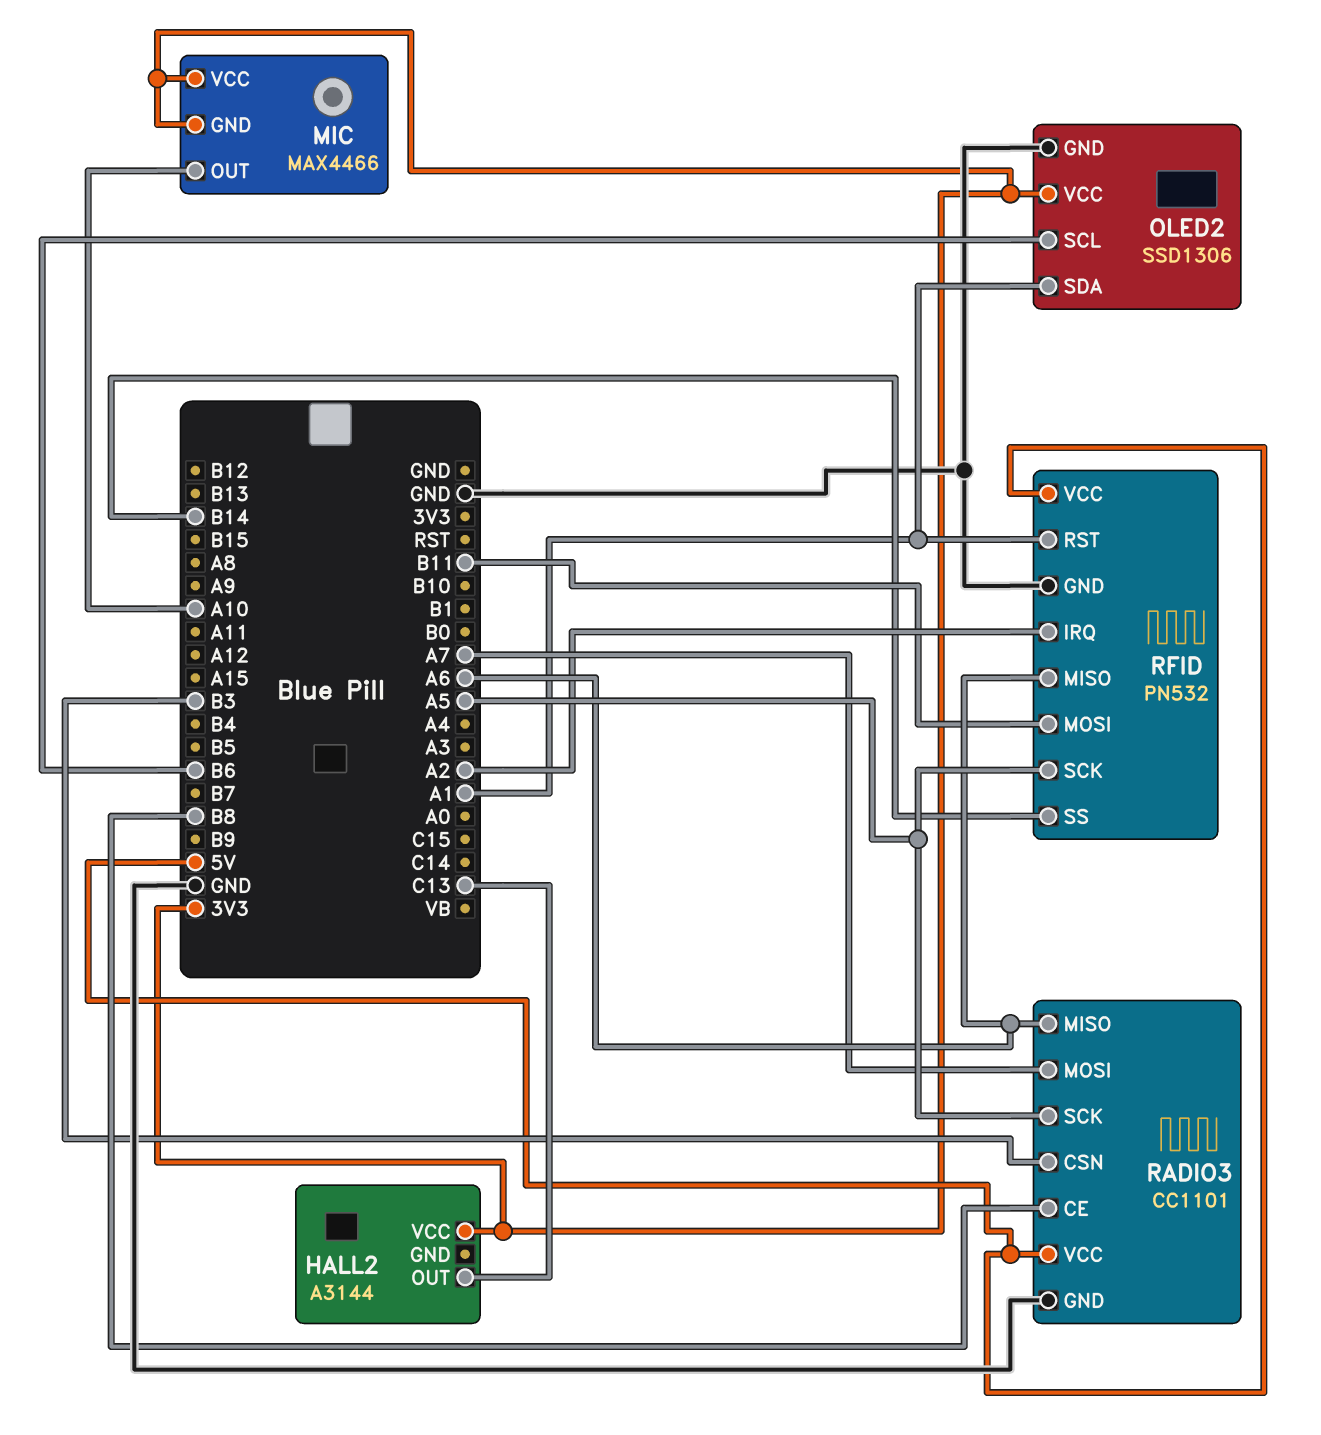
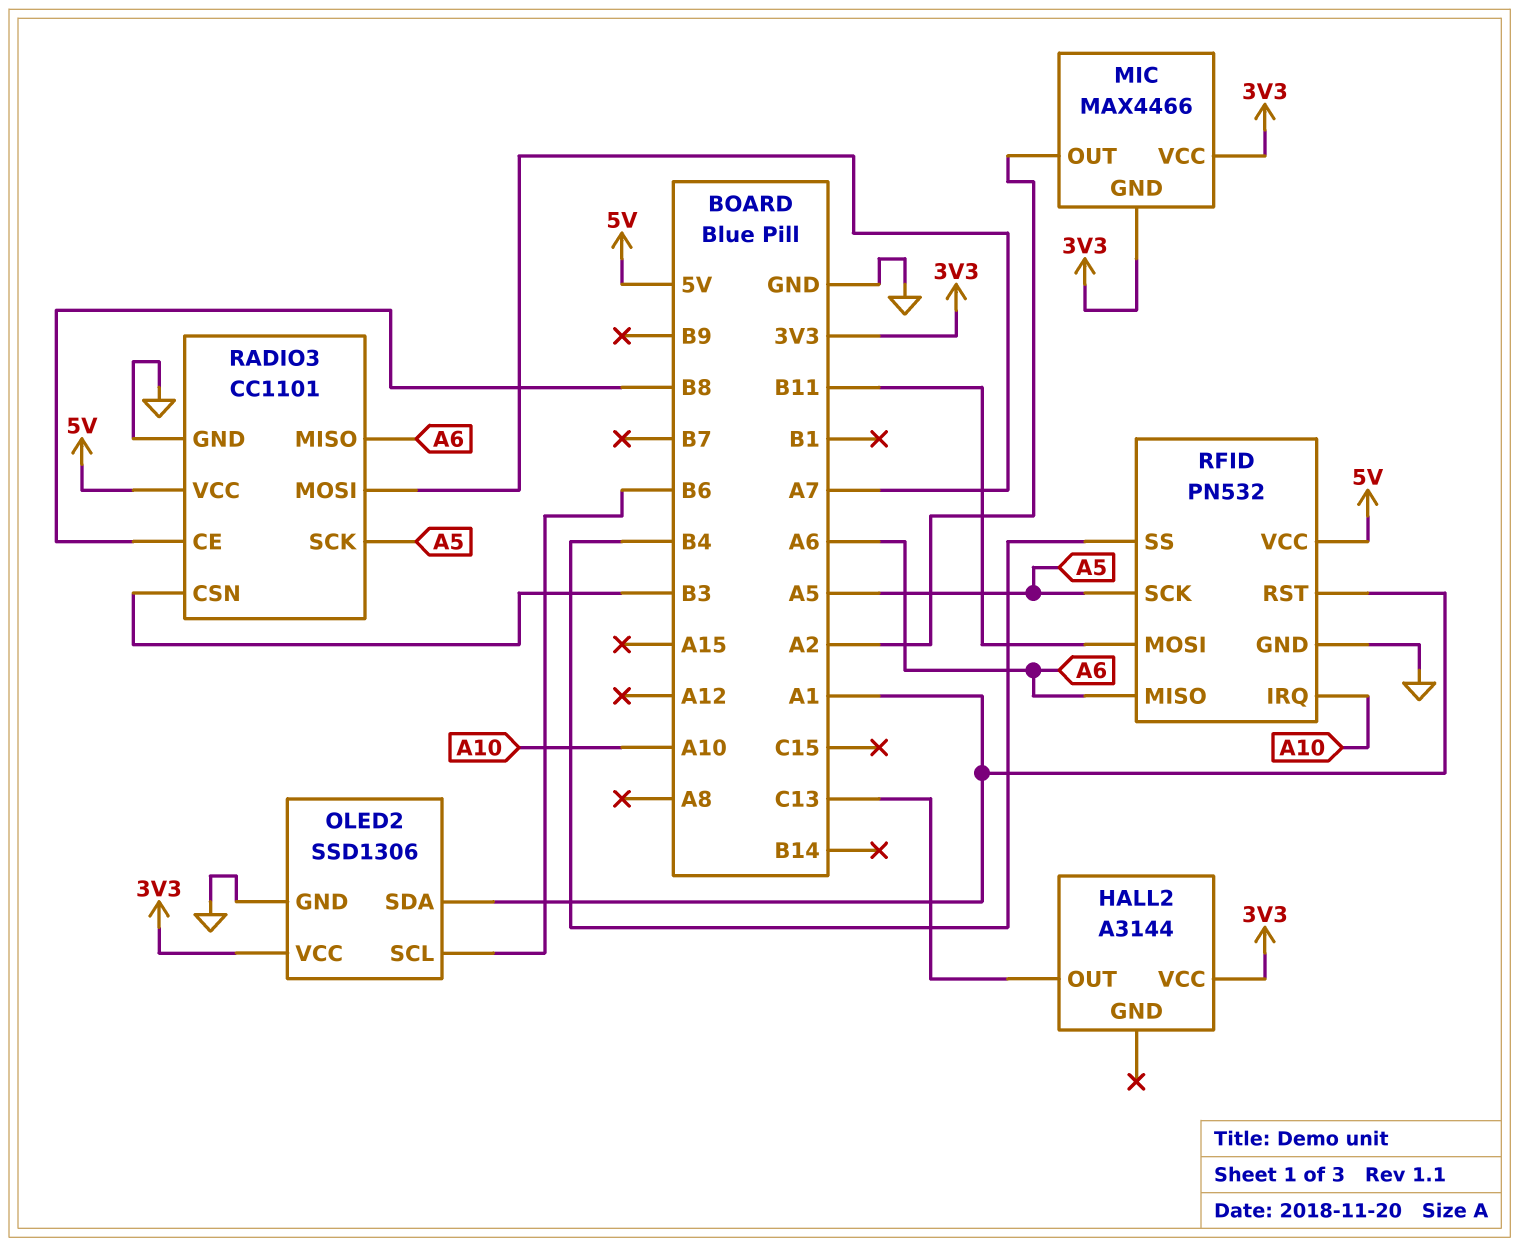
MIC pin OUT: A10 -> A2
RFID pin IRQ: A2 -> A10
RFID pin SS: B14 -> B4

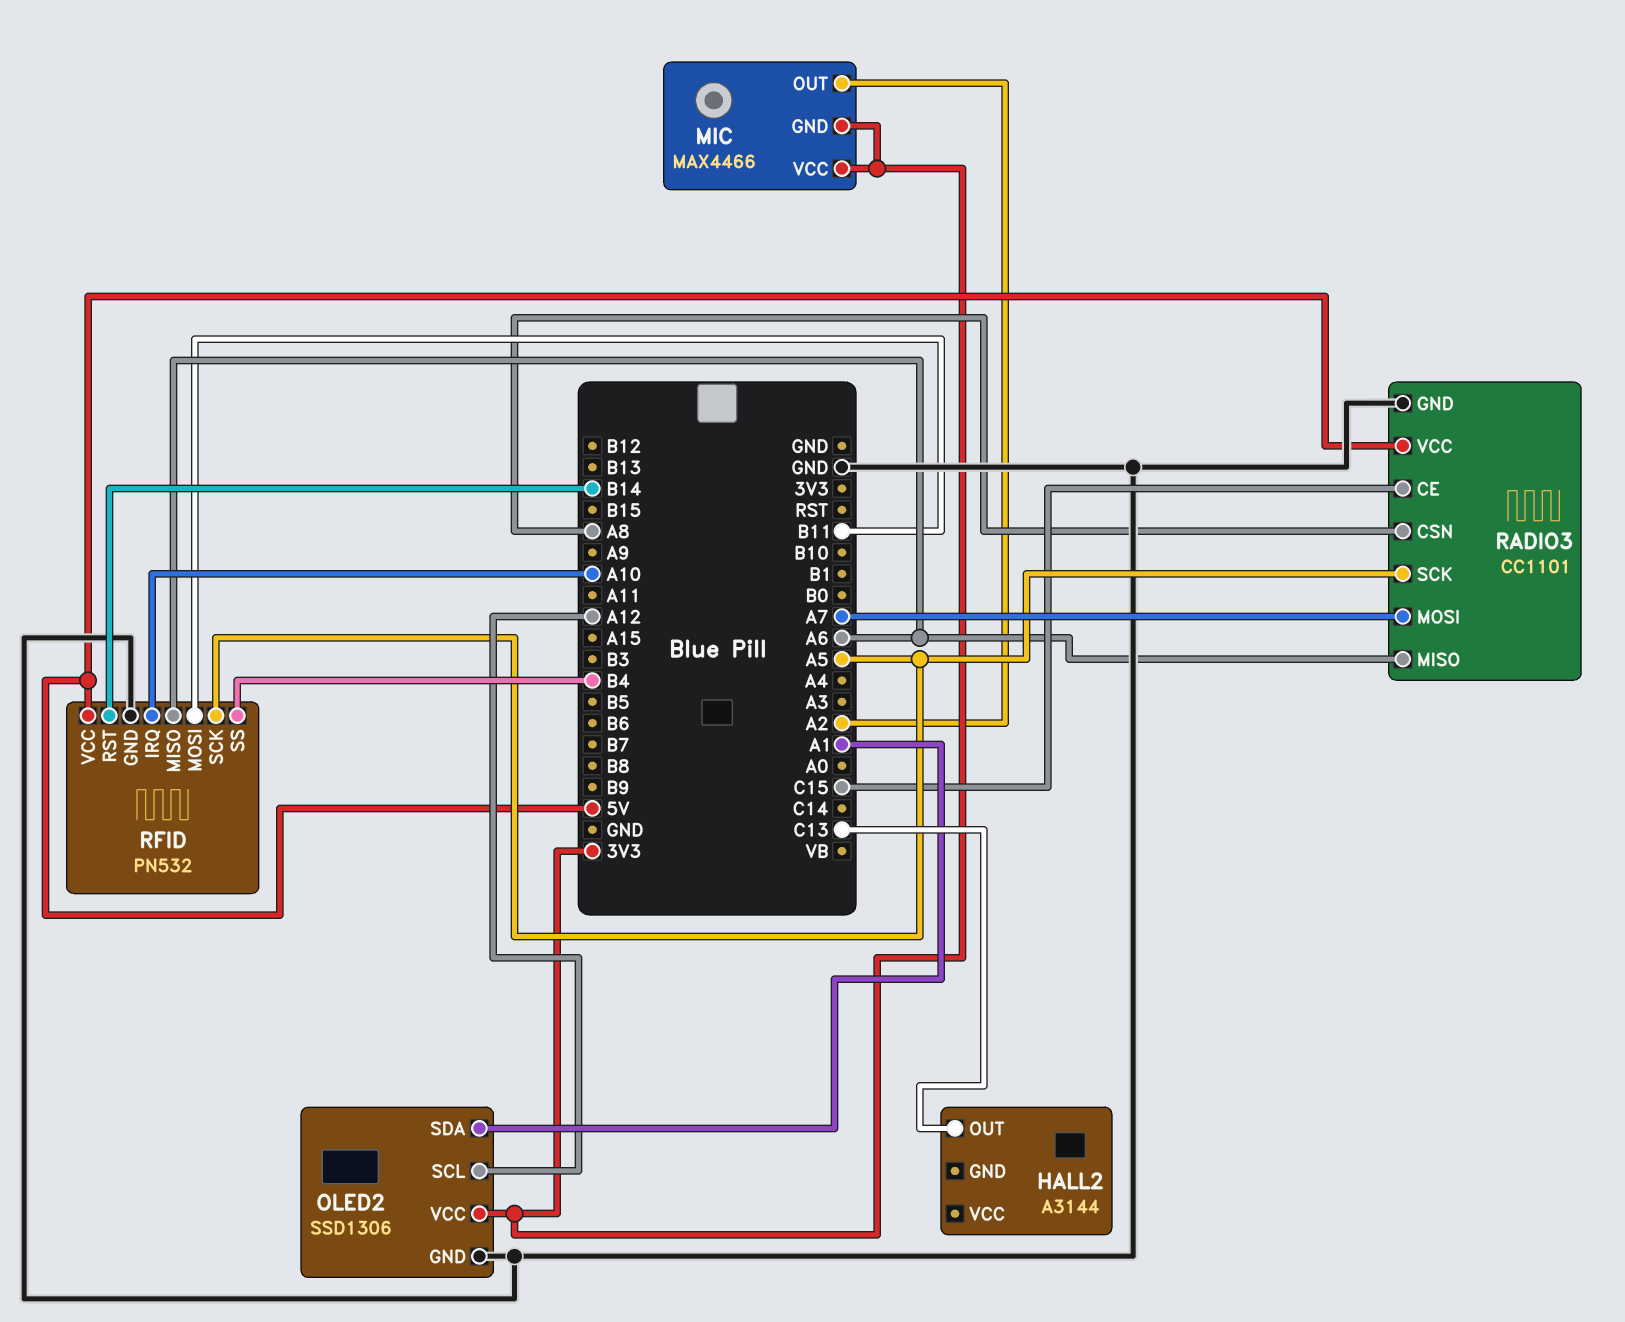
HALL2 pin VCC: 3V3 -> none
OLED2 pin SCL: B6 -> A12
RADIO3 pin CE: B8 -> C15
RADIO3 pin CSN: B3 -> A8
RFID pin RST: A1 -> B14

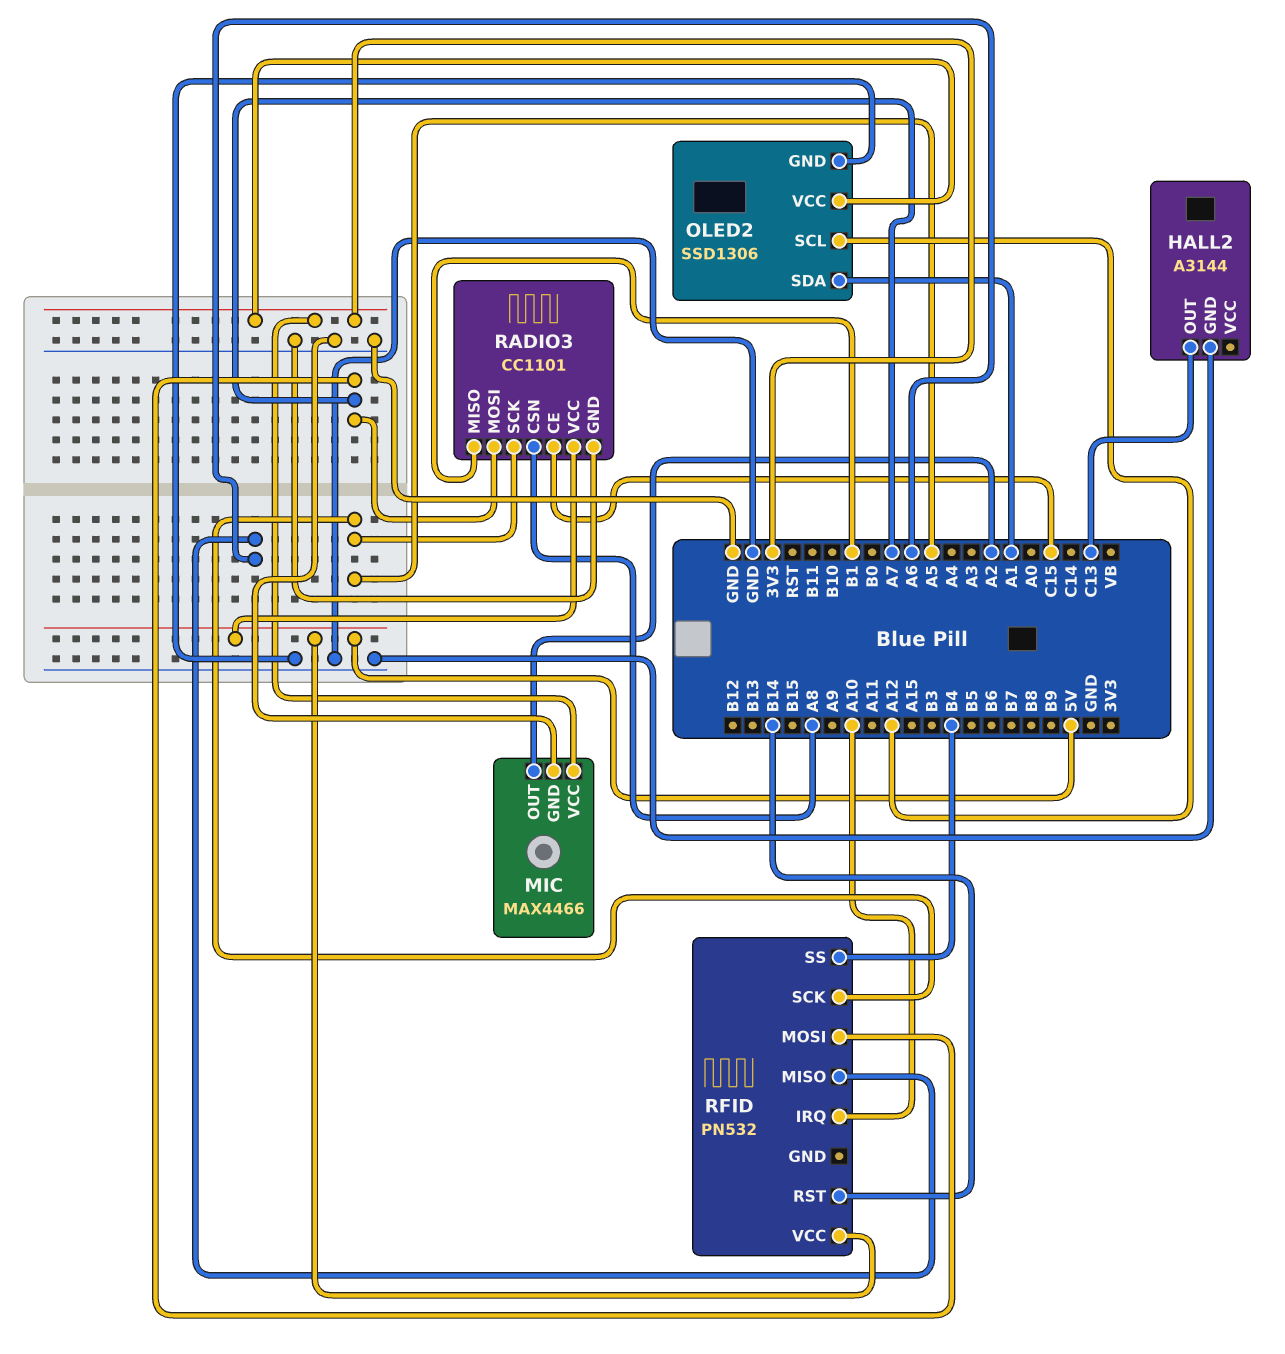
HALL2 pin GND: none -> GND
MIC pin GND: 3V3 -> GND
RADIO3 pin MISO: A6 -> B1
RFID pin GND: GND -> none
RFID pin MOSI: B11 -> A7

